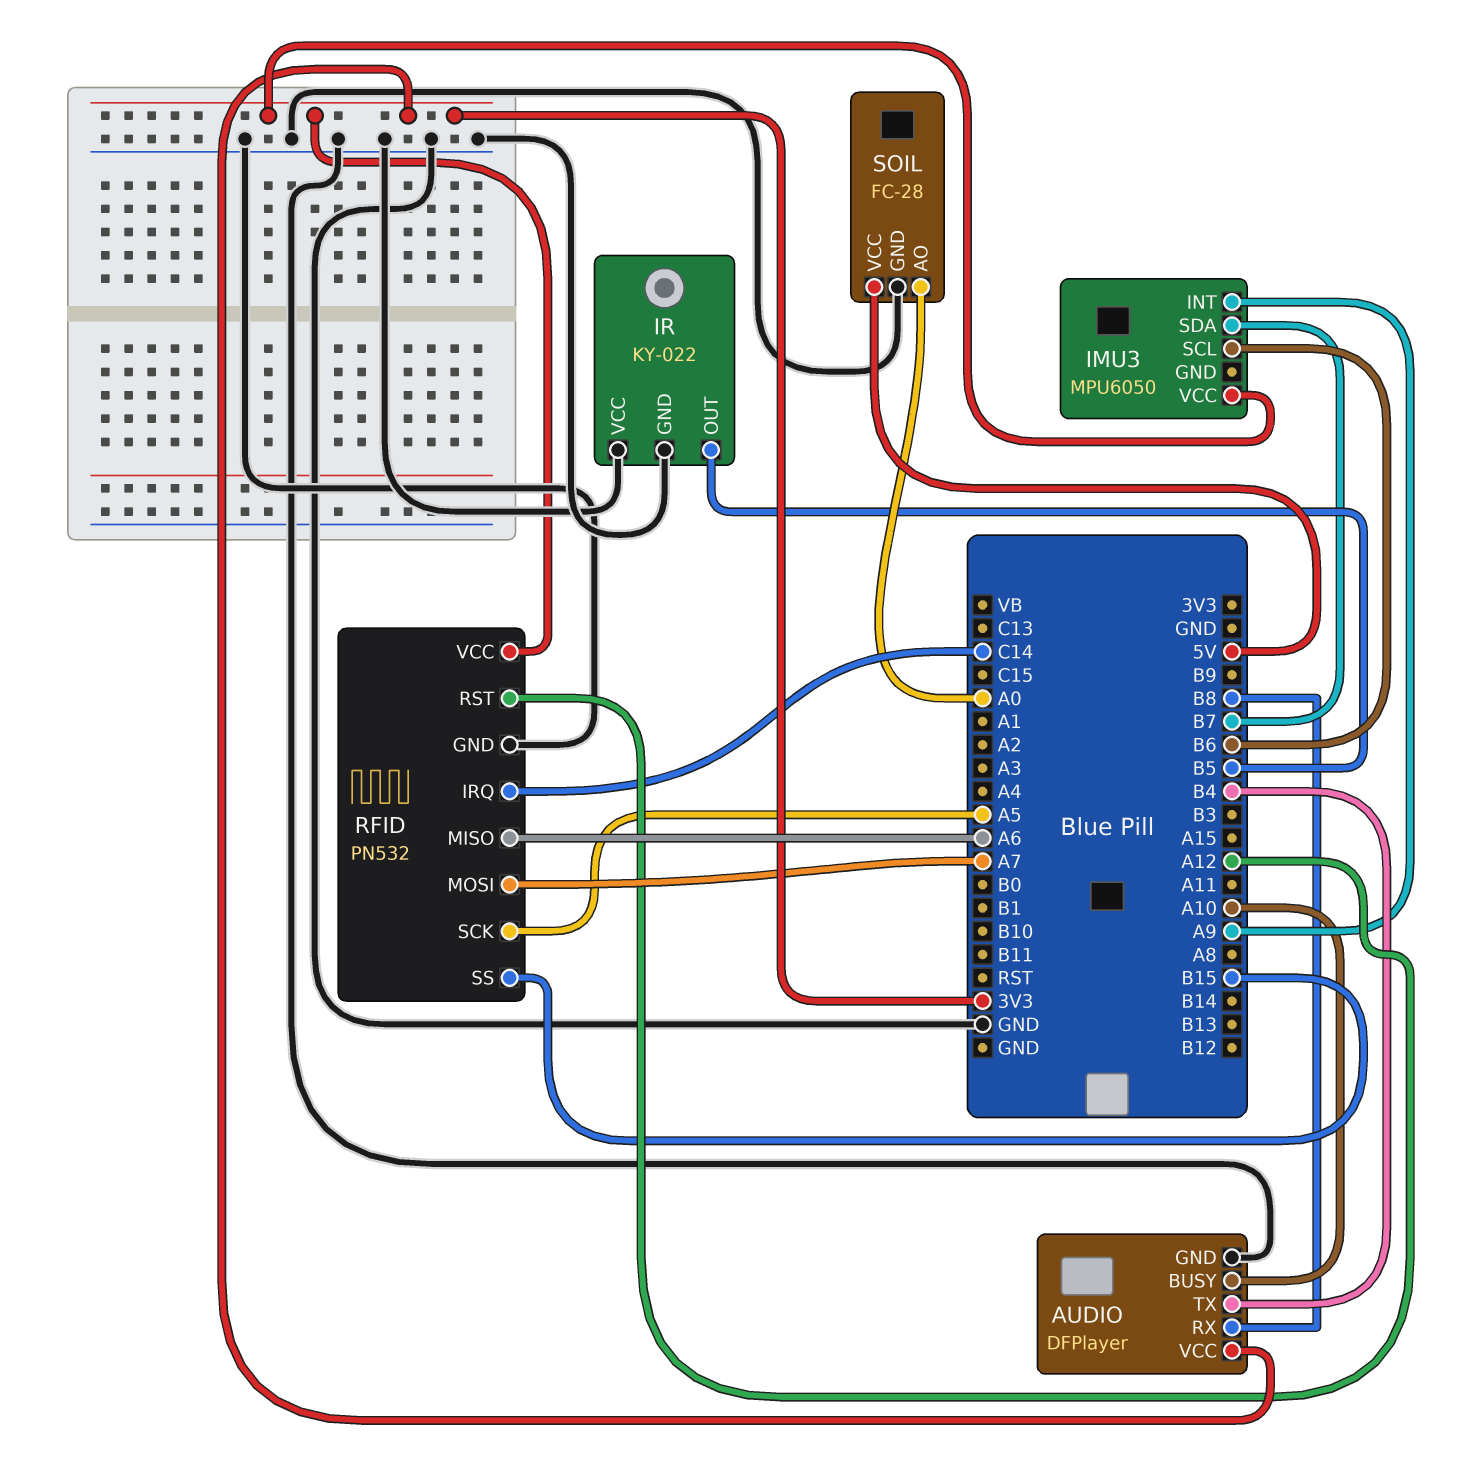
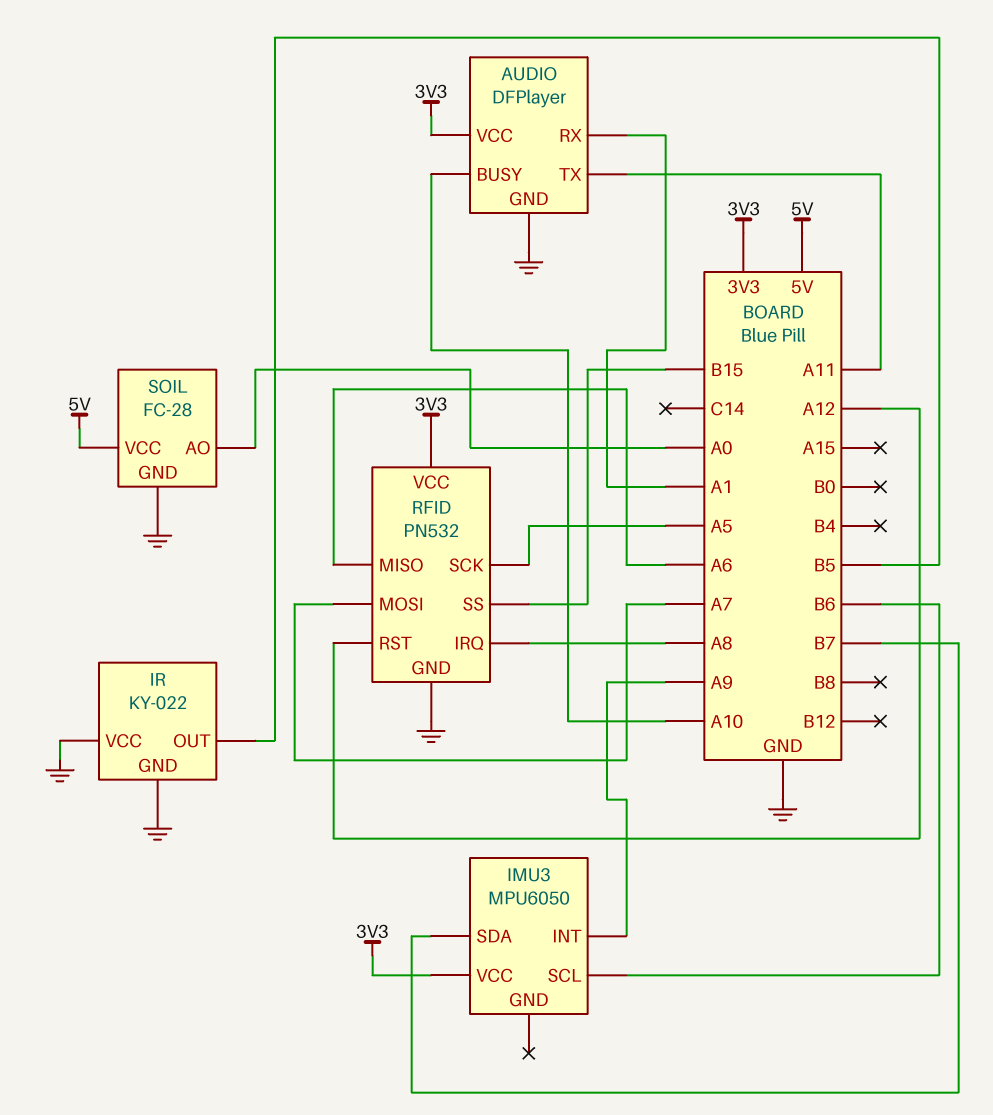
AUDIO pin RX: B8 -> A1
AUDIO pin TX: B4 -> A11
RFID pin IRQ: C14 -> A8

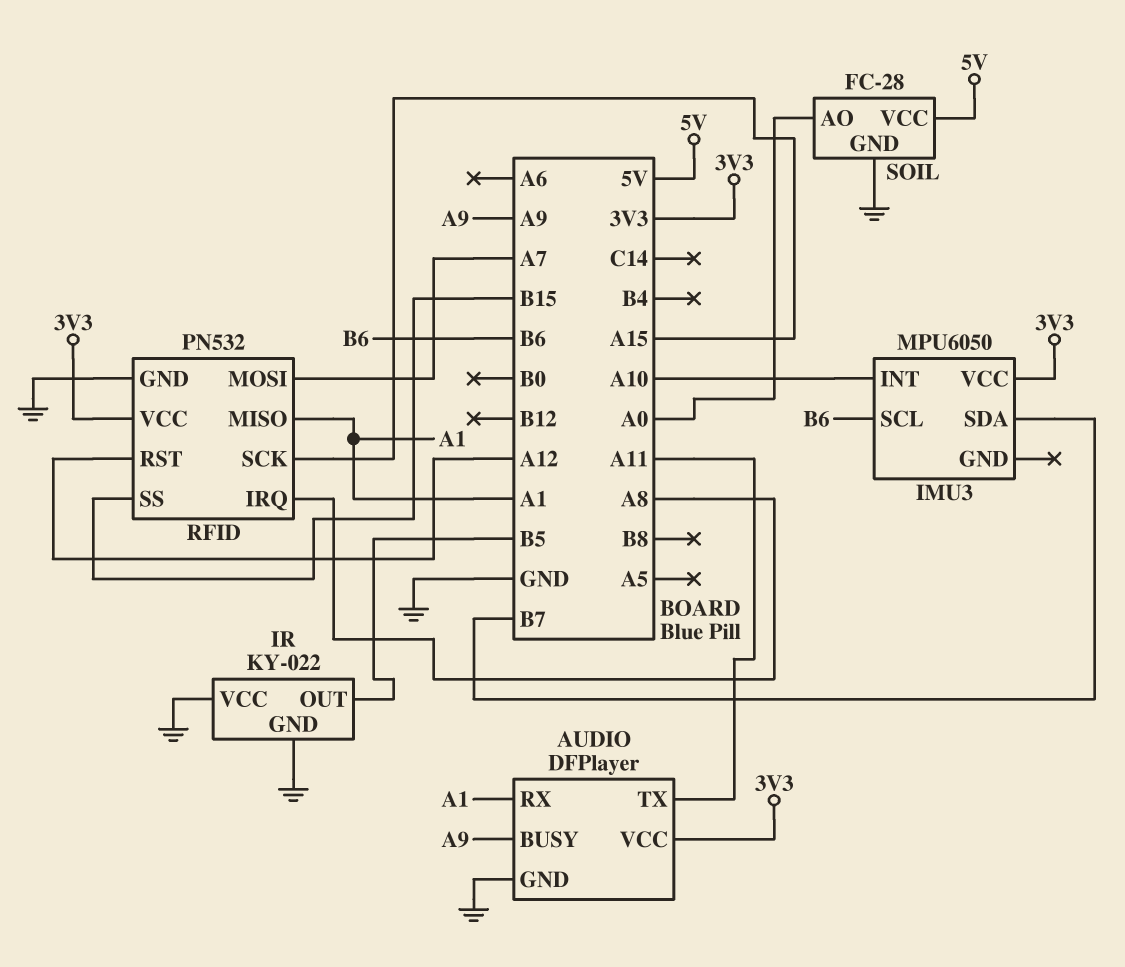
AUDIO pin BUSY: A10 -> A9
IMU3 pin INT: A9 -> A10
RFID pin MISO: A6 -> A1
RFID pin SCK: A5 -> A15

